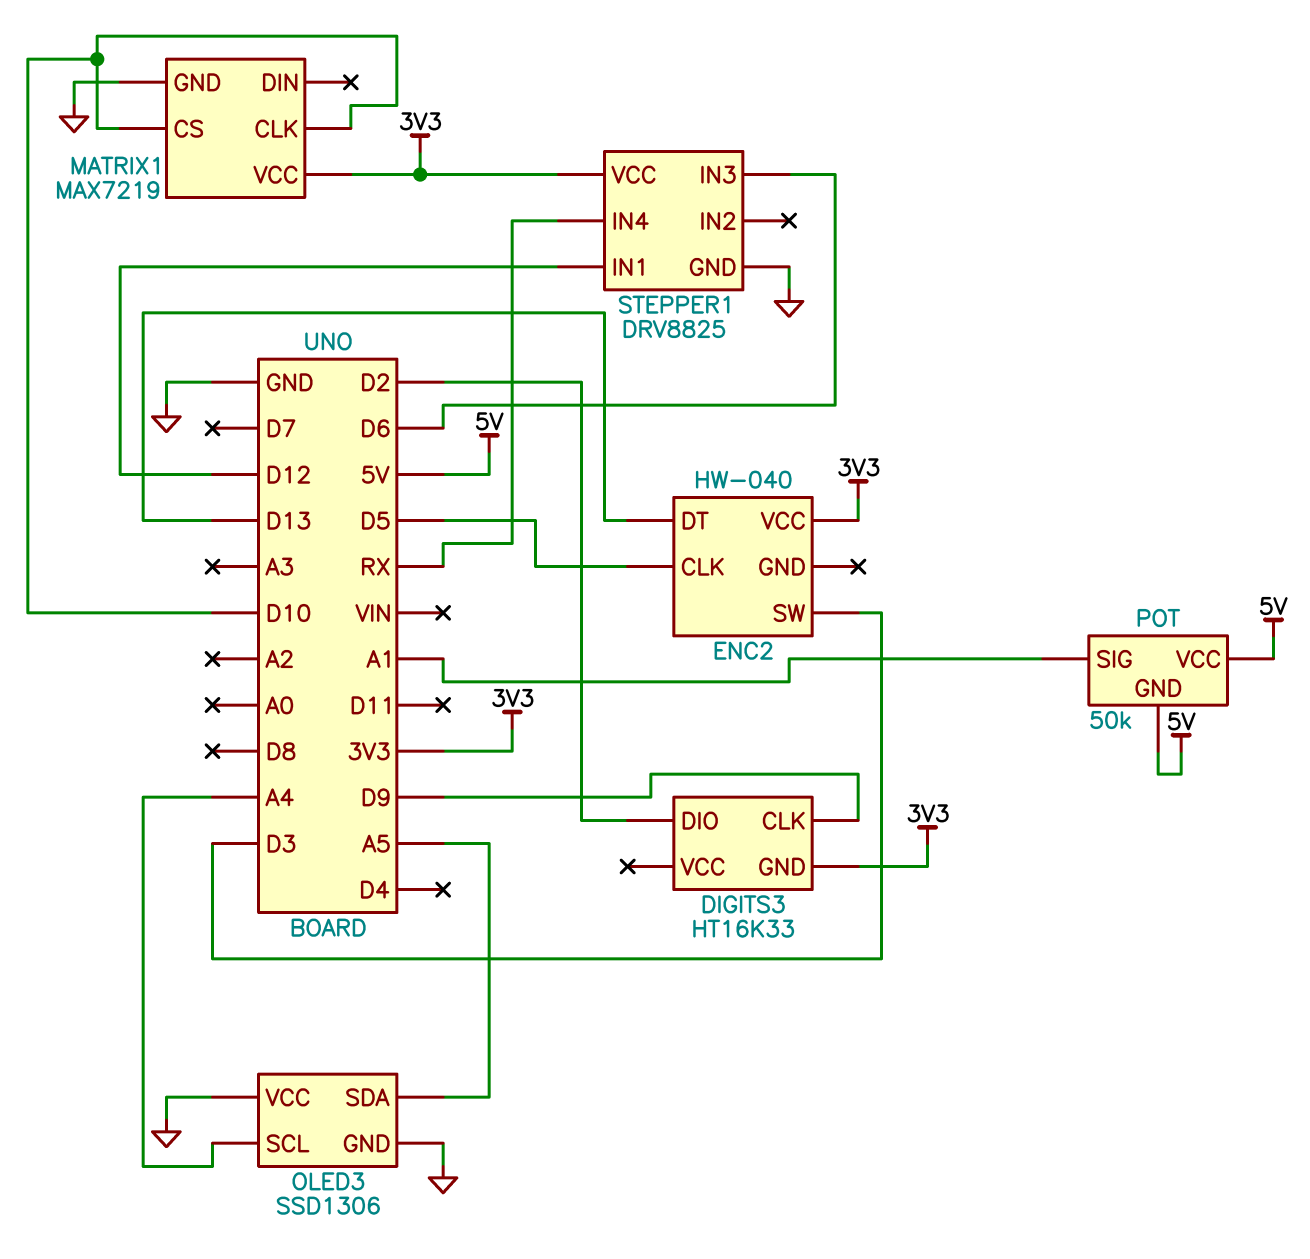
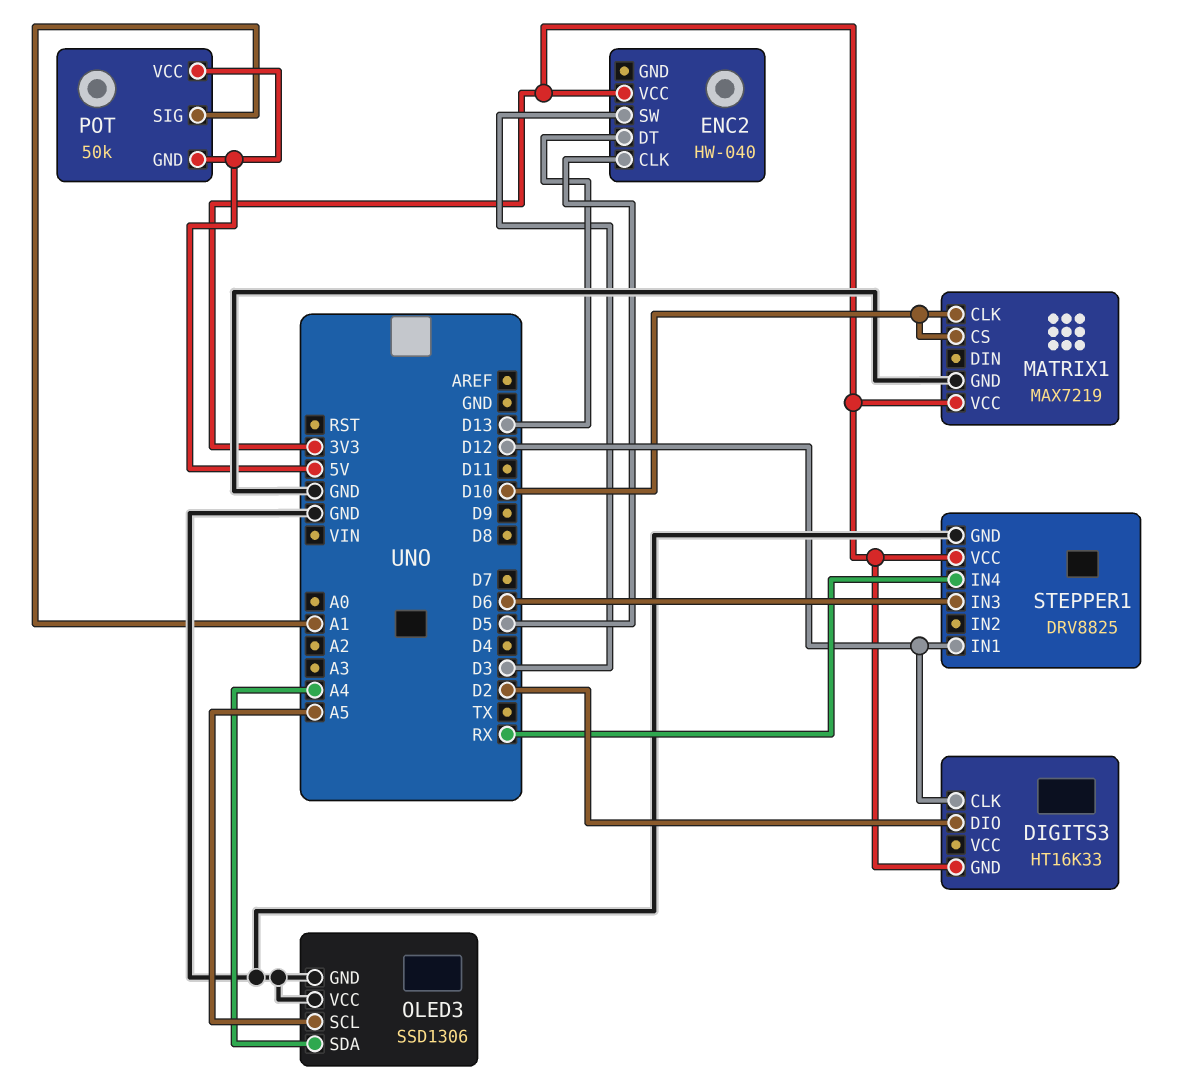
DIGITS3 pin CLK: D9 -> D12
OLED3 pin SCL: A4 -> A5
OLED3 pin SDA: A5 -> A4

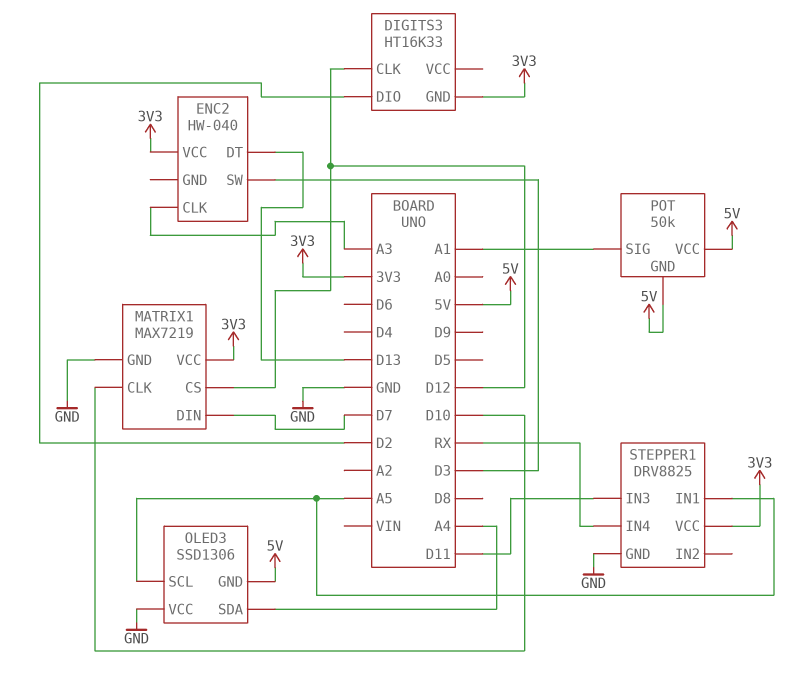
ENC2 pin CLK: D5 -> A3
MATRIX1 pin CS: D10 -> D12
MATRIX1 pin DIN: none -> D7
OLED3 pin GND: GND -> 5V
STEPPER1 pin IN1: D12 -> A5
STEPPER1 pin IN3: D6 -> D11

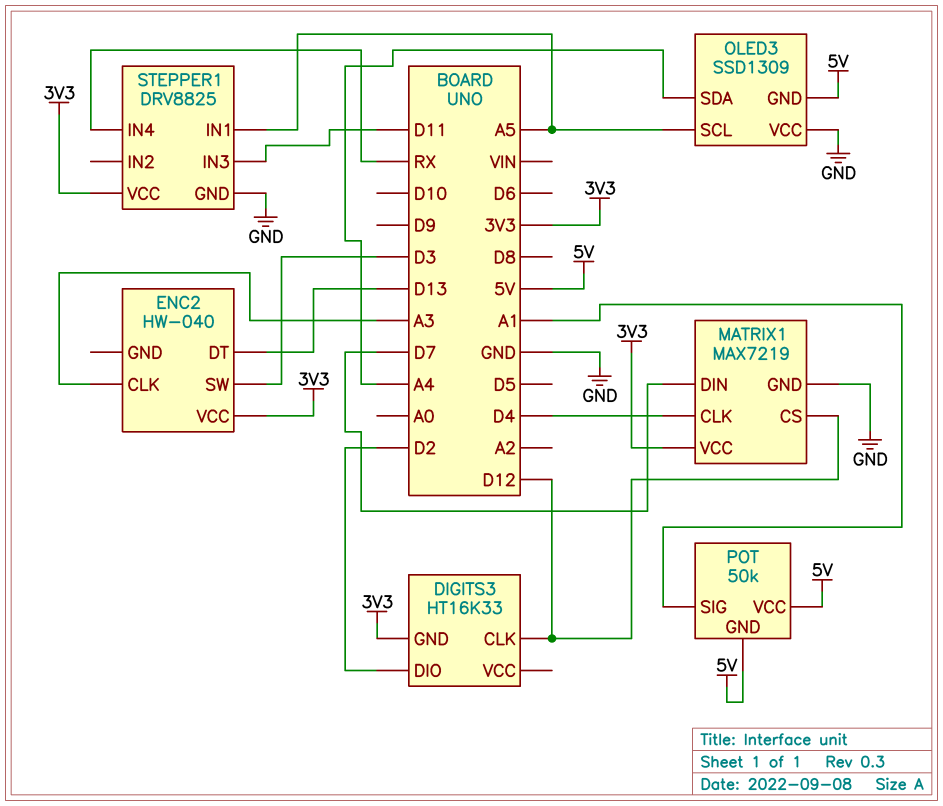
MATRIX1 pin CLK: D10 -> D4
OLED3: SSD1306 -> SSD1309

